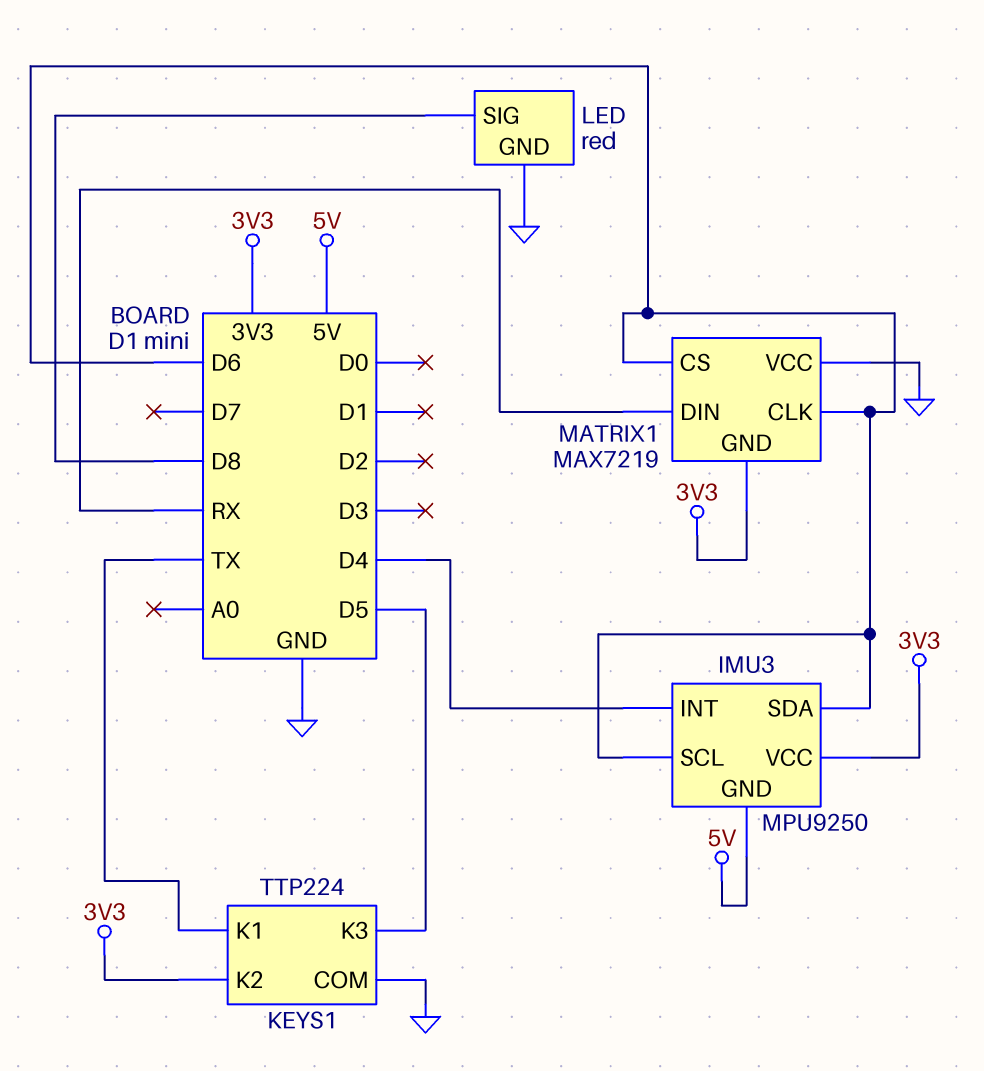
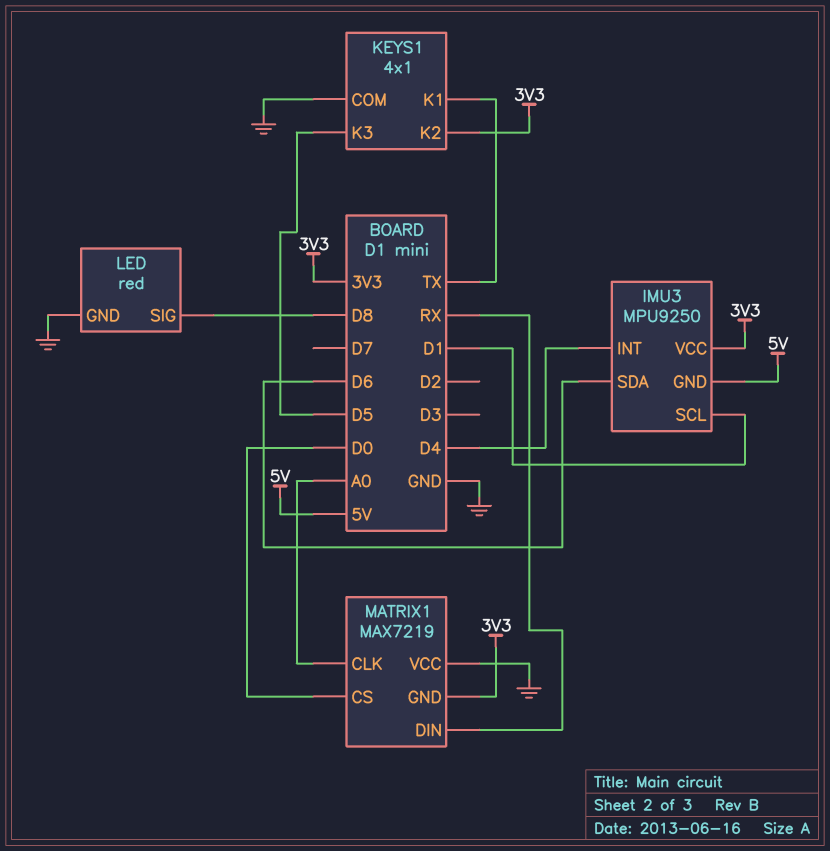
IMU3 pin SCL: D6 -> D1
KEYS1: TTP224 -> 4x1
MATRIX1 pin CLK: D6 -> A0
MATRIX1 pin CS: D6 -> D0

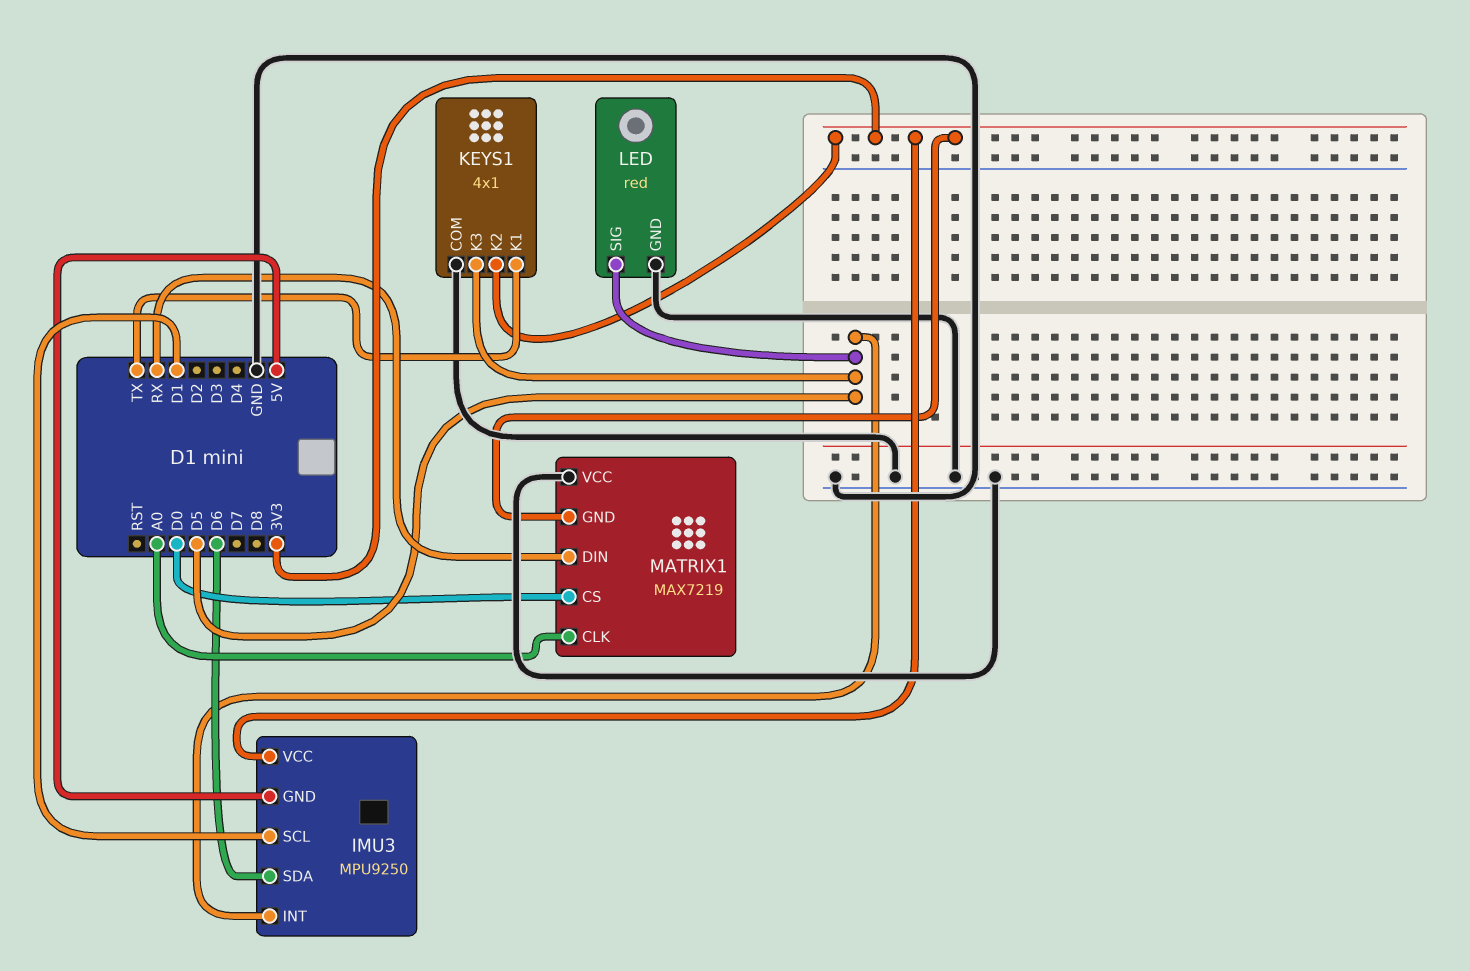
IMU3 pin INT: D4 -> D5
LED pin SIG: D8 -> D5

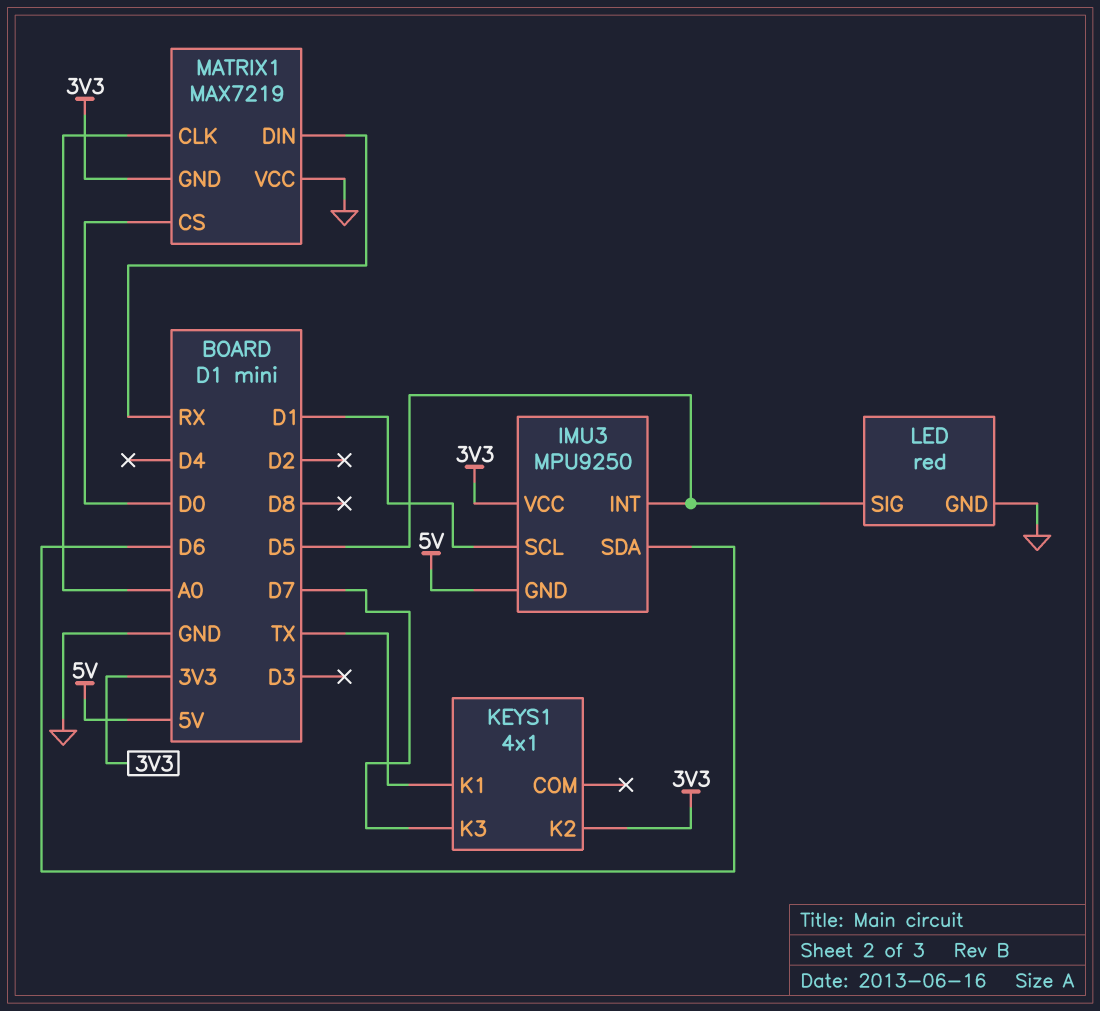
KEYS1 pin COM: GND -> none
KEYS1 pin K3: D5 -> D7

